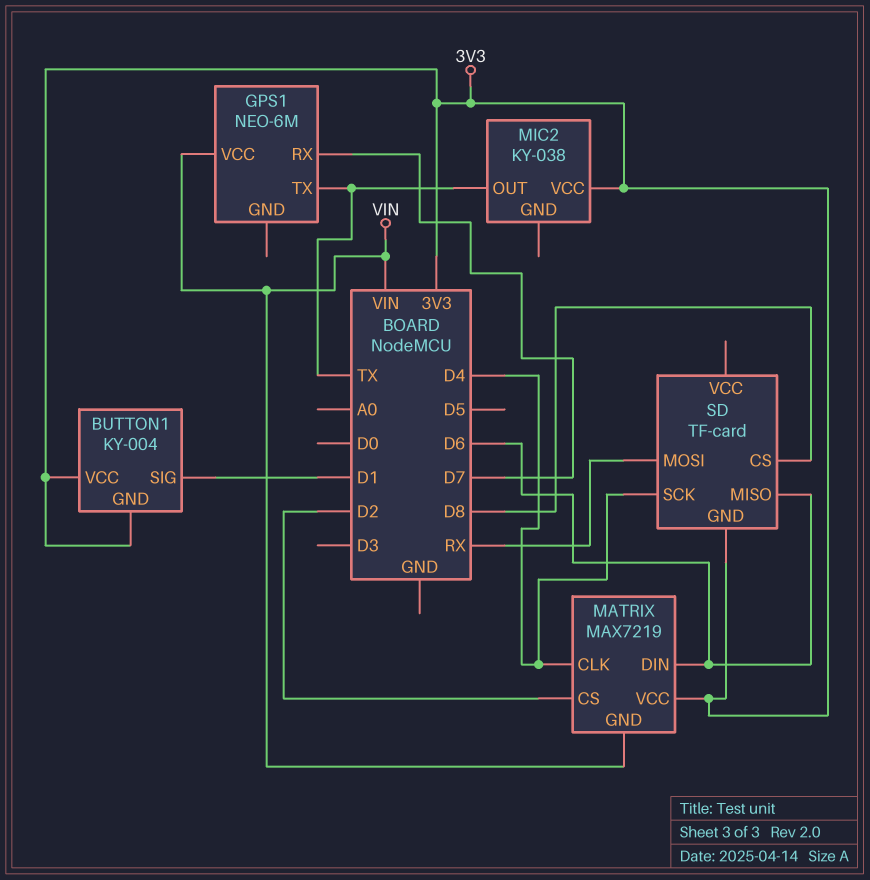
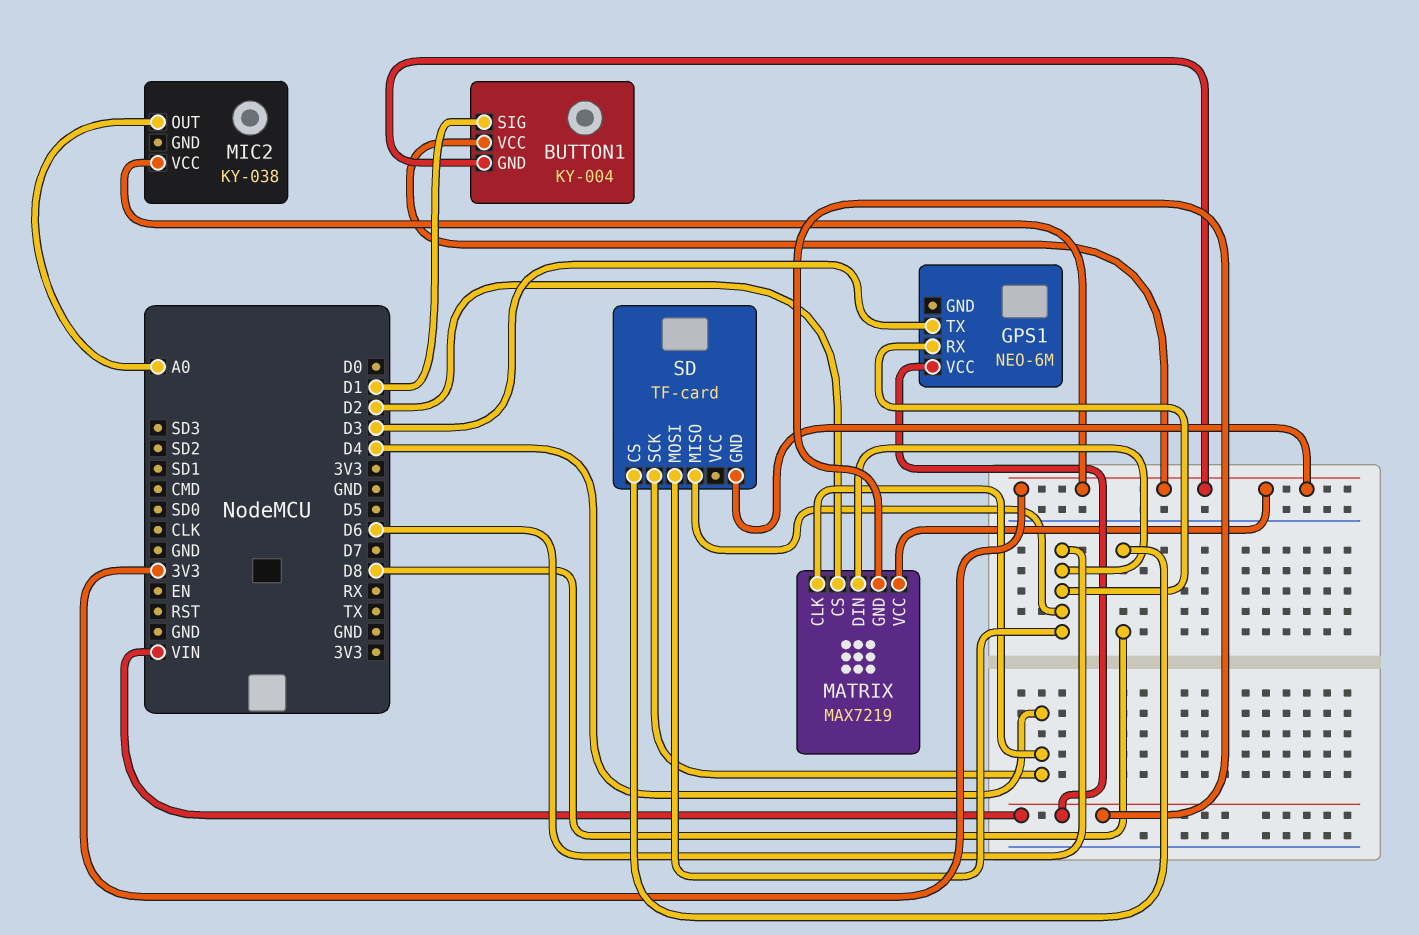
GPS1 pin RX: D7 -> D6
GPS1 pin TX: TX -> D3
MIC2 pin OUT: TX -> A0
SD pin MOSI: RX -> D6

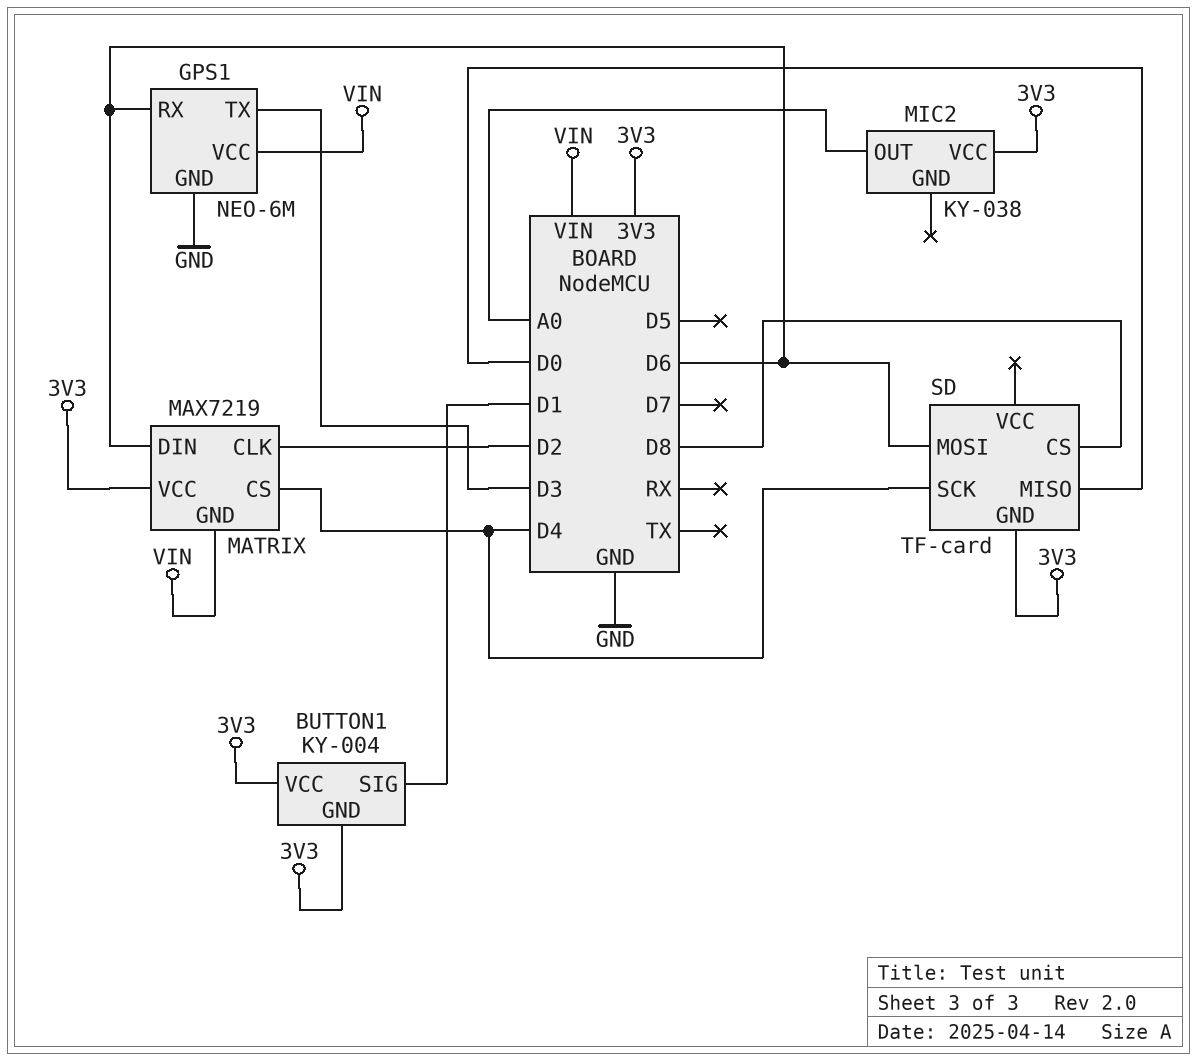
GPS1 pin GND: none -> GND
MATRIX pin CLK: D4 -> D2
MATRIX pin CS: D2 -> D4
SD pin MISO: D6 -> D0

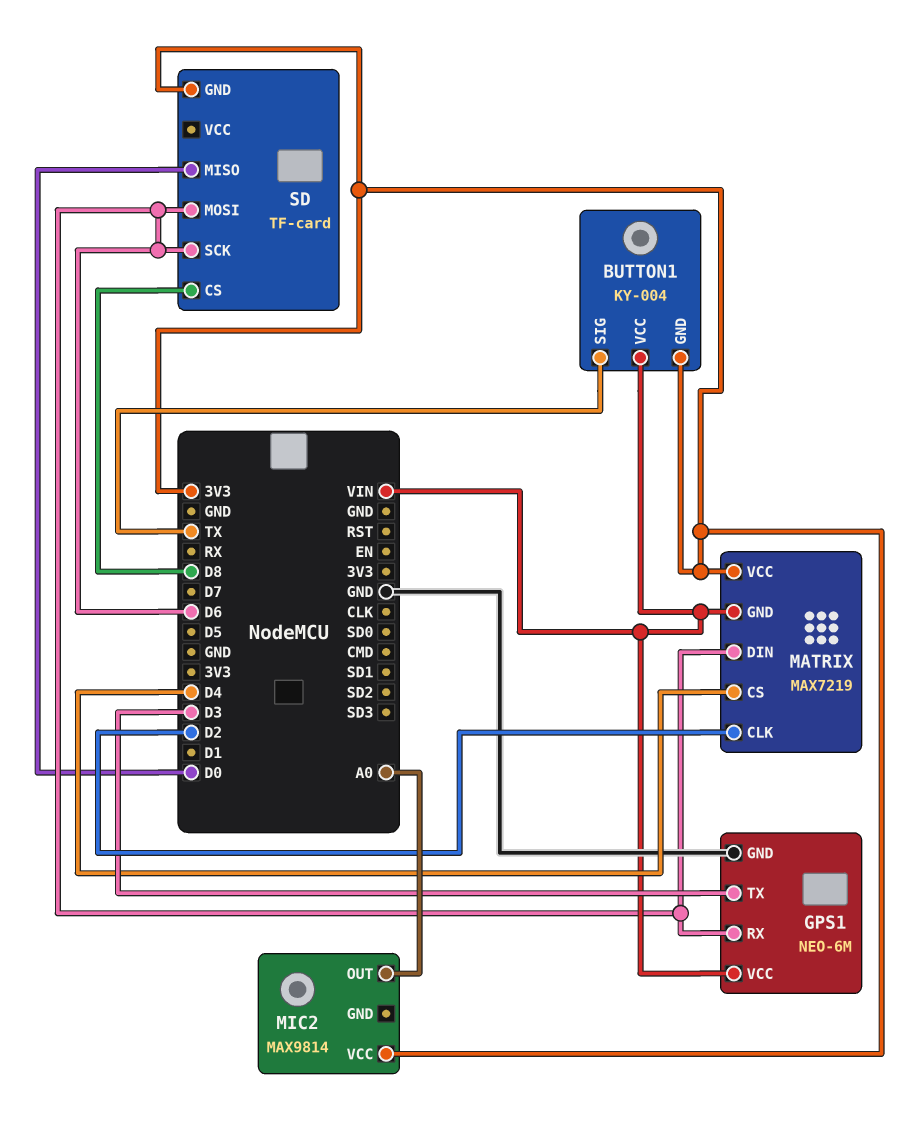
BUTTON1 pin SIG: D1 -> TX
BUTTON1 pin VCC: 3V3 -> VIN
MIC2: KY-038 -> MAX9814
SD pin SCK: D4 -> D6

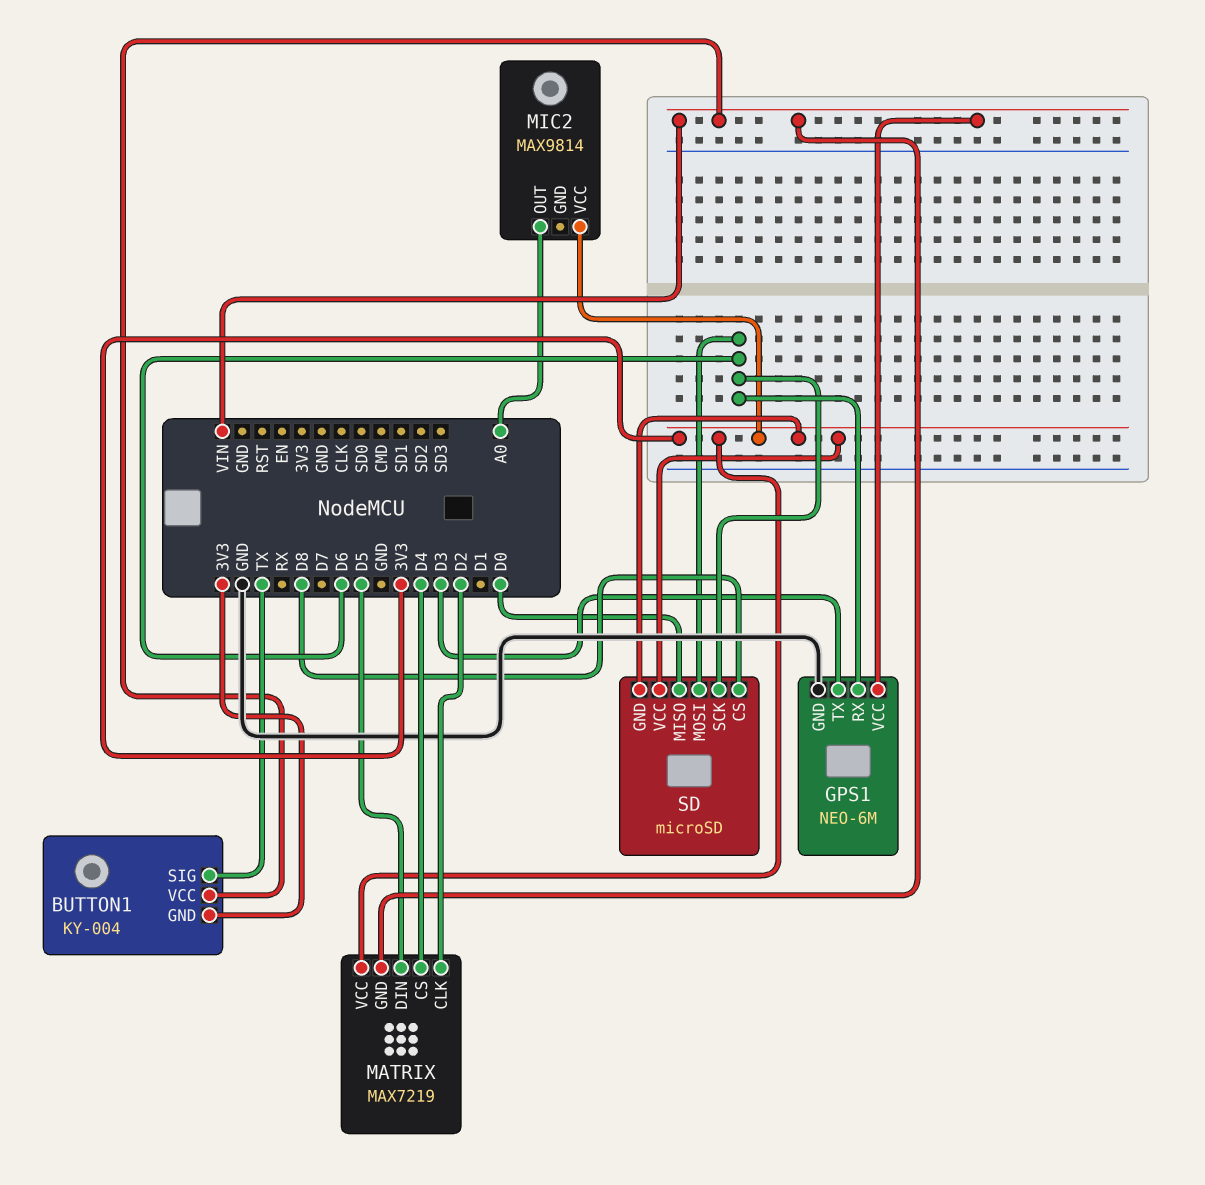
MATRIX pin DIN: D6 -> D5
SD: TF-card -> microSD
SD pin VCC: none -> 3V3

